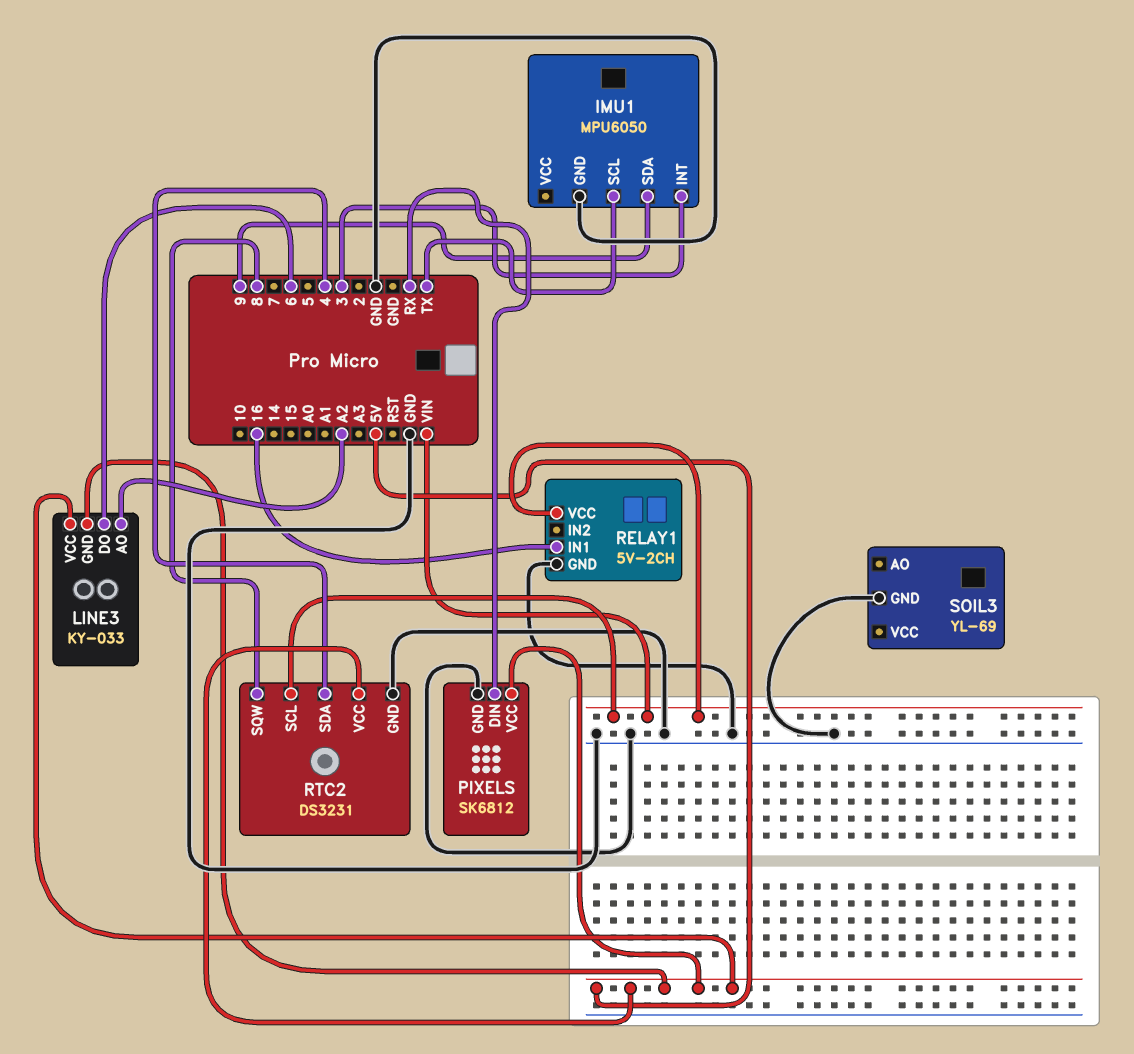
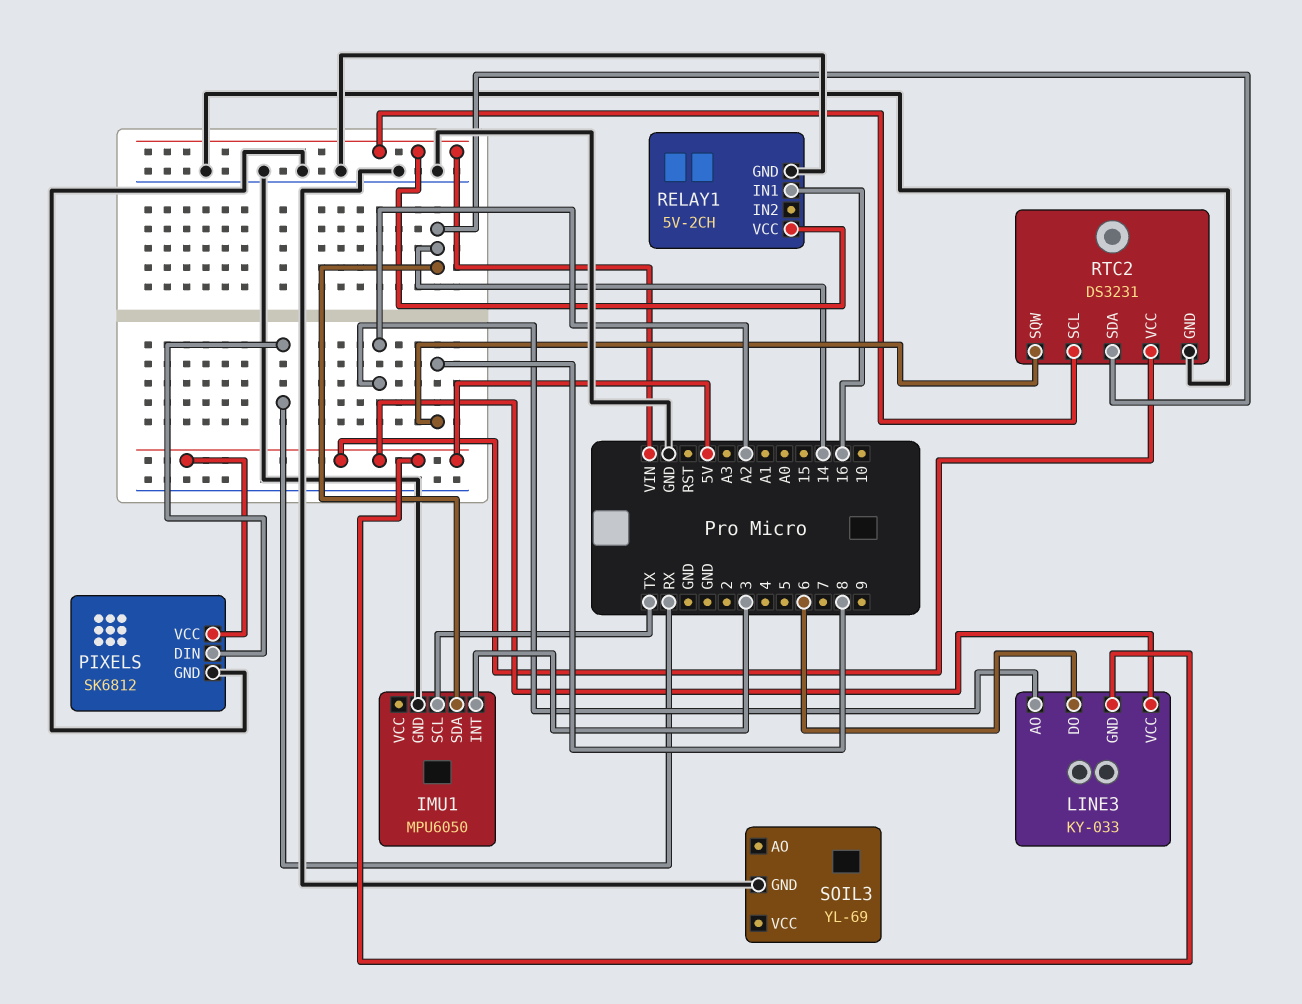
IMU1 pin SDA: 9 -> 14
RTC2 pin SDA: 4 -> 14

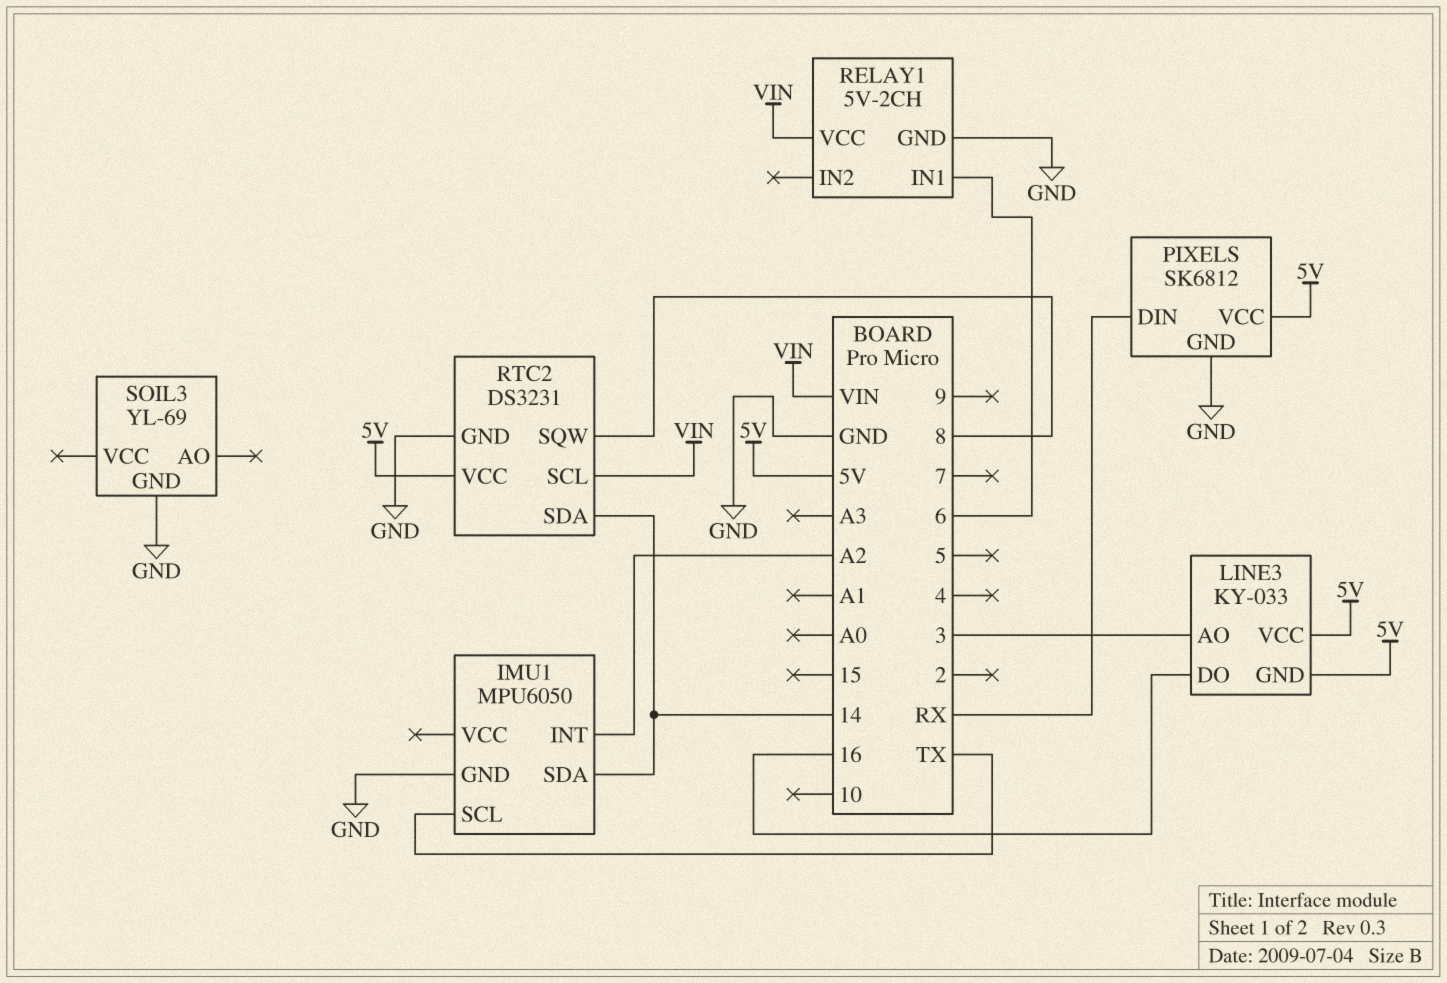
IMU1 pin INT: 3 -> A2
LINE3 pin AO: A2 -> 3
LINE3 pin DO: 6 -> 16
RELAY1 pin IN1: 16 -> 6

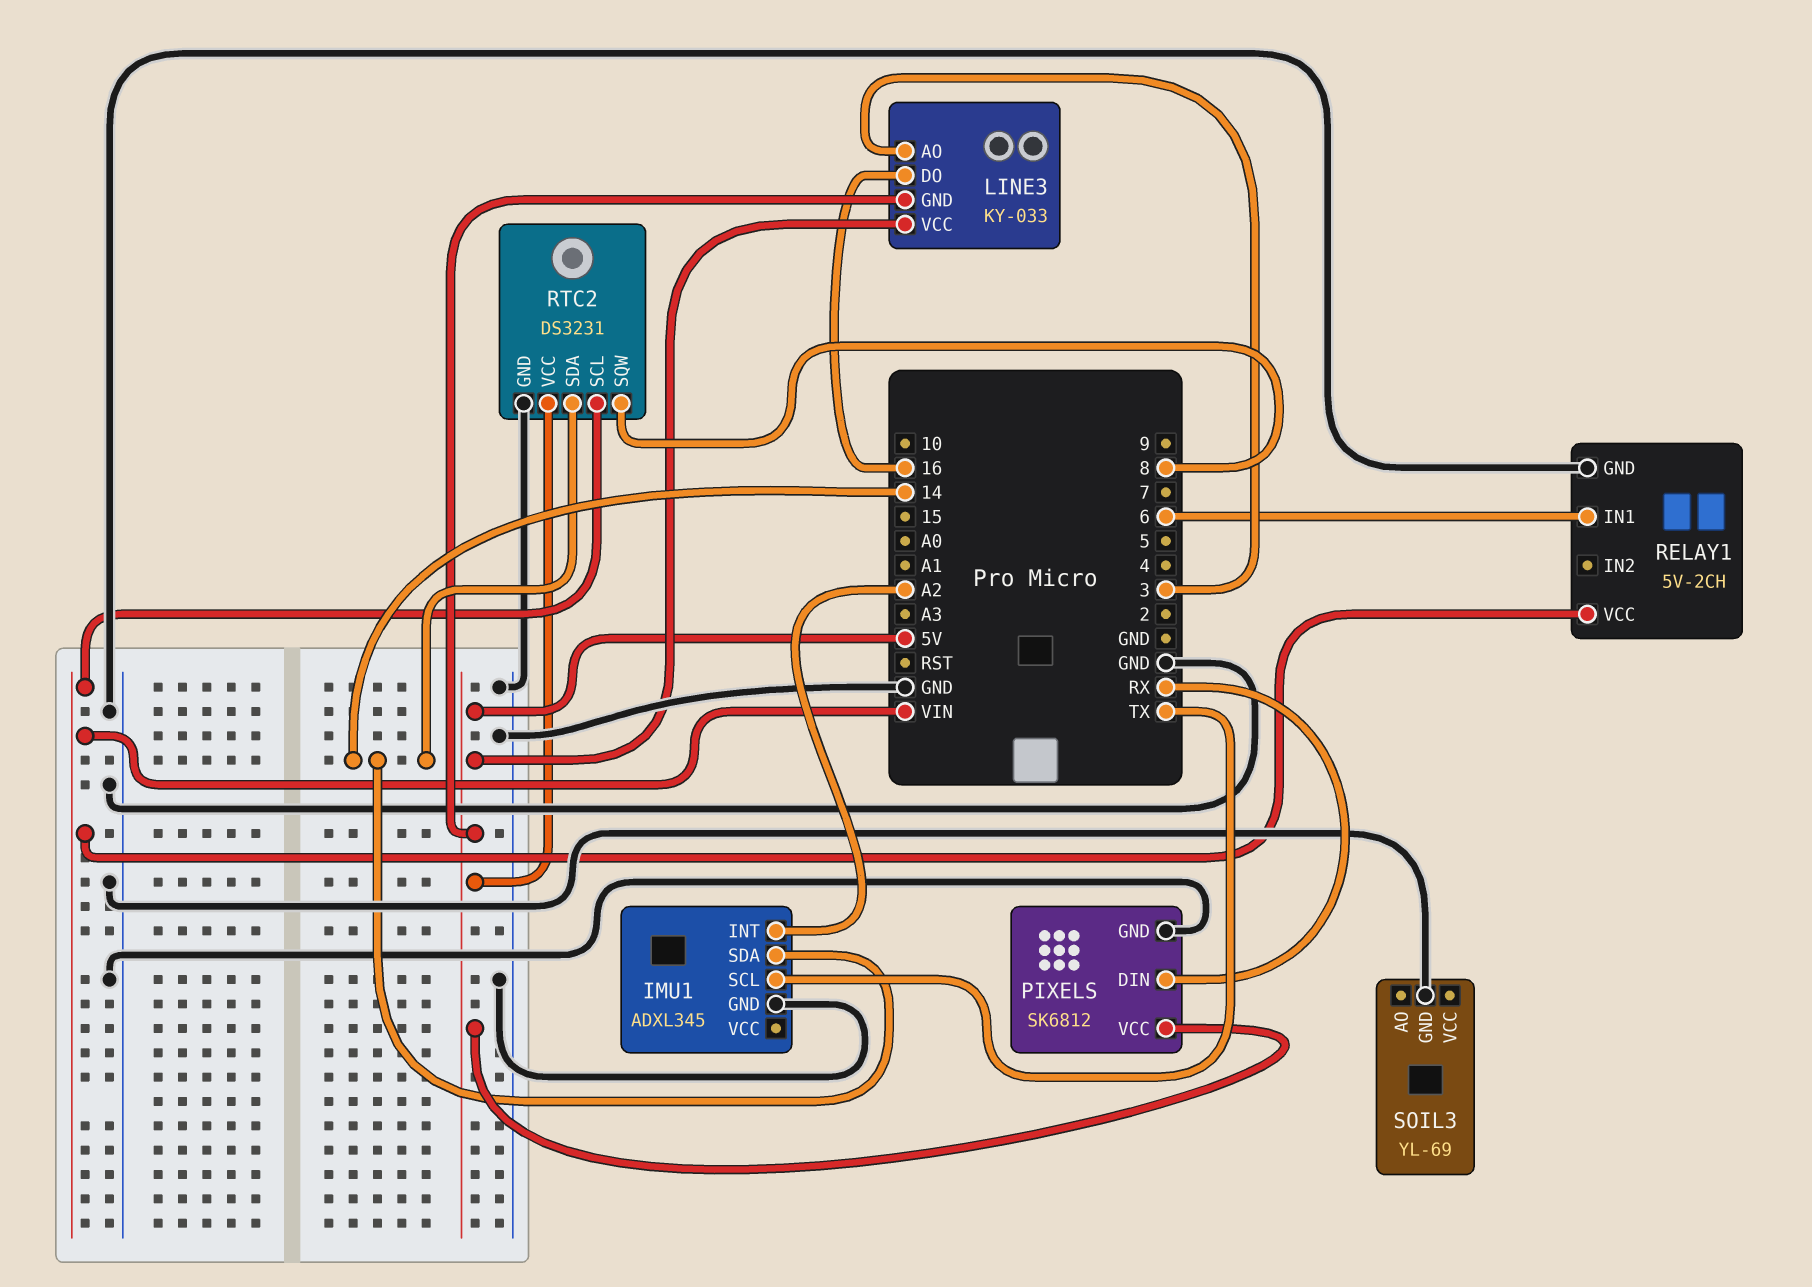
IMU1: MPU6050 -> ADXL345

